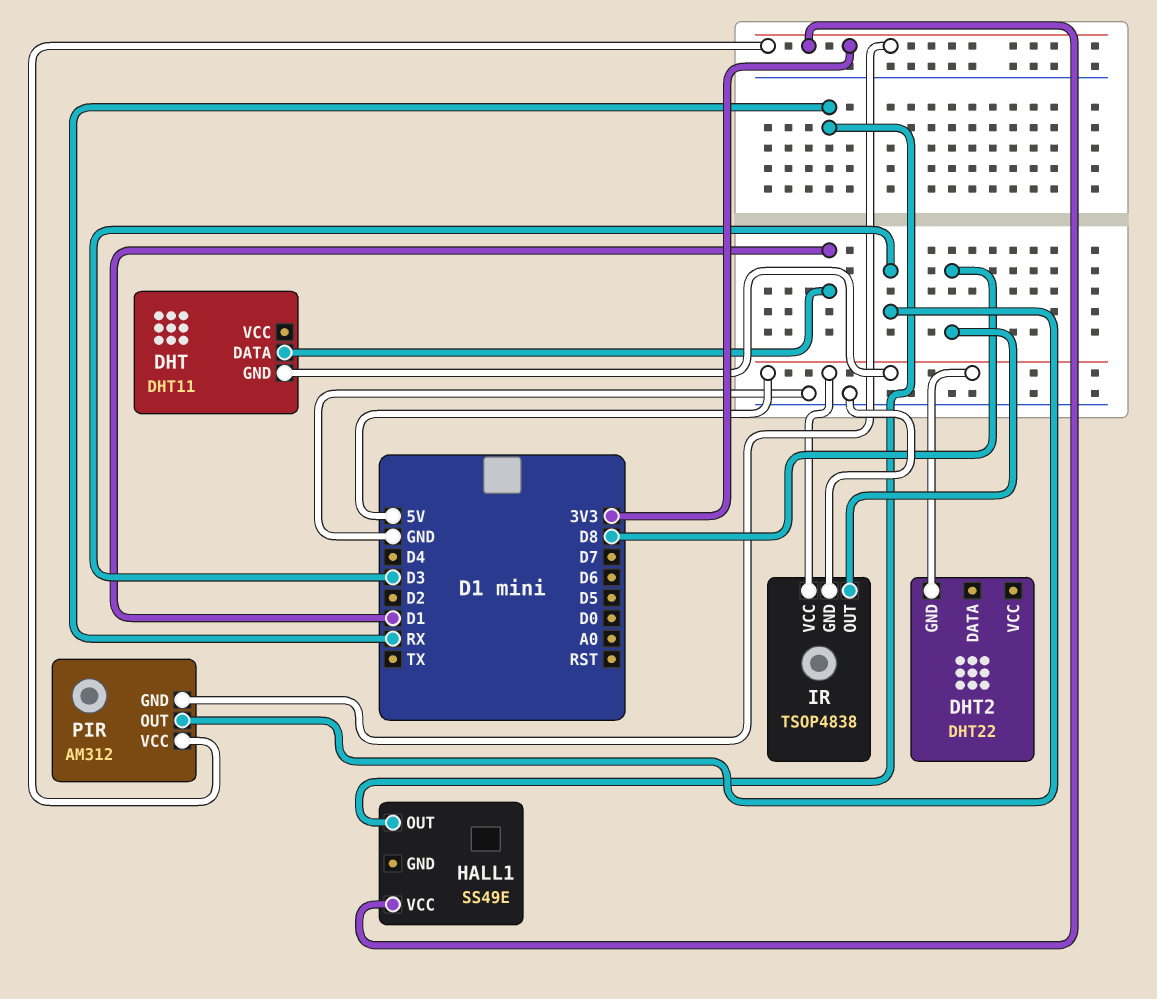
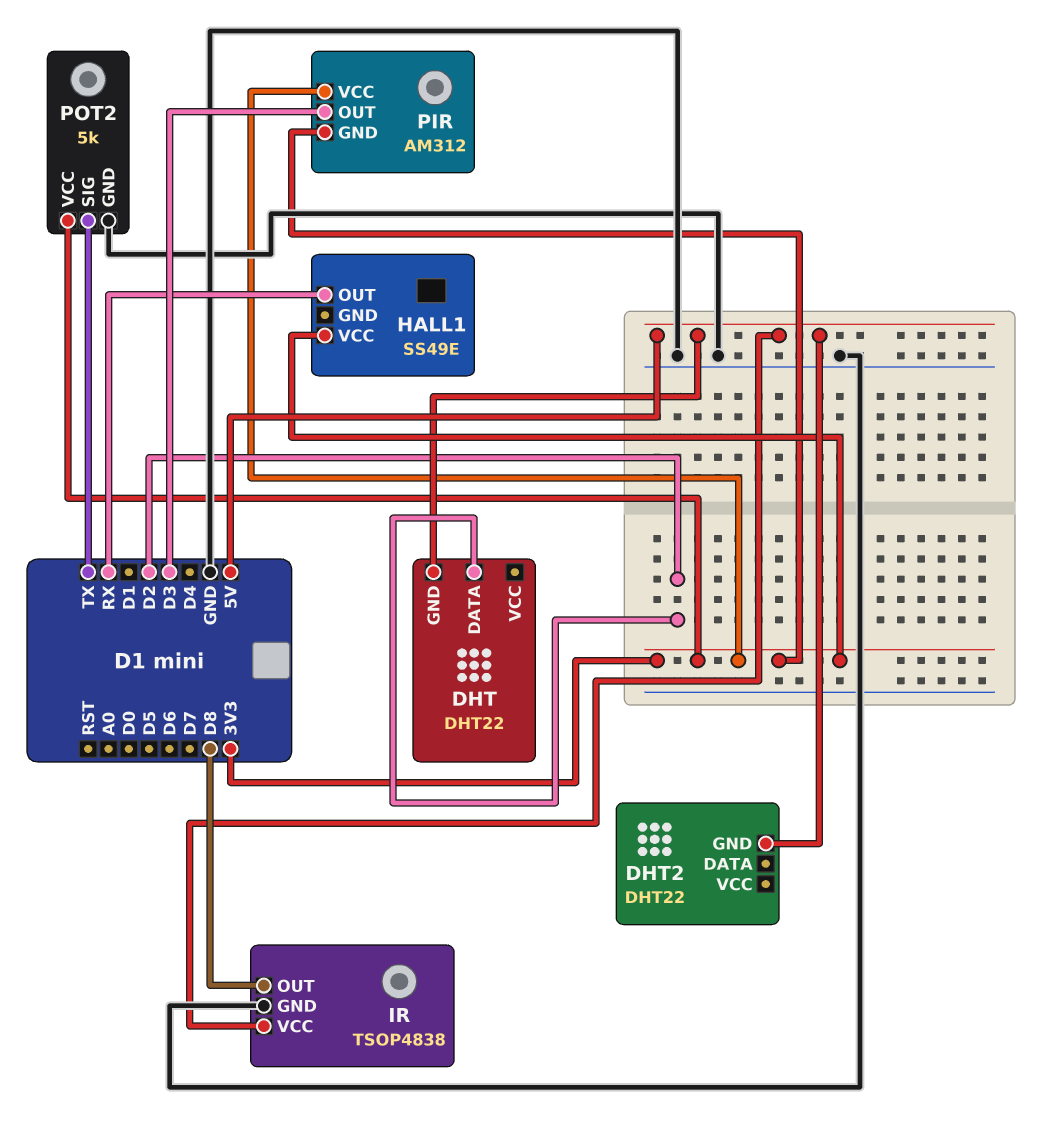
DHT: DHT11 -> DHT22
DHT pin DATA: D1 -> D2
POT2: none -> 5k
POT2 pin GND: none -> GND
POT2 pin SIG: none -> TX
POT2 pin VCC: none -> 3V3

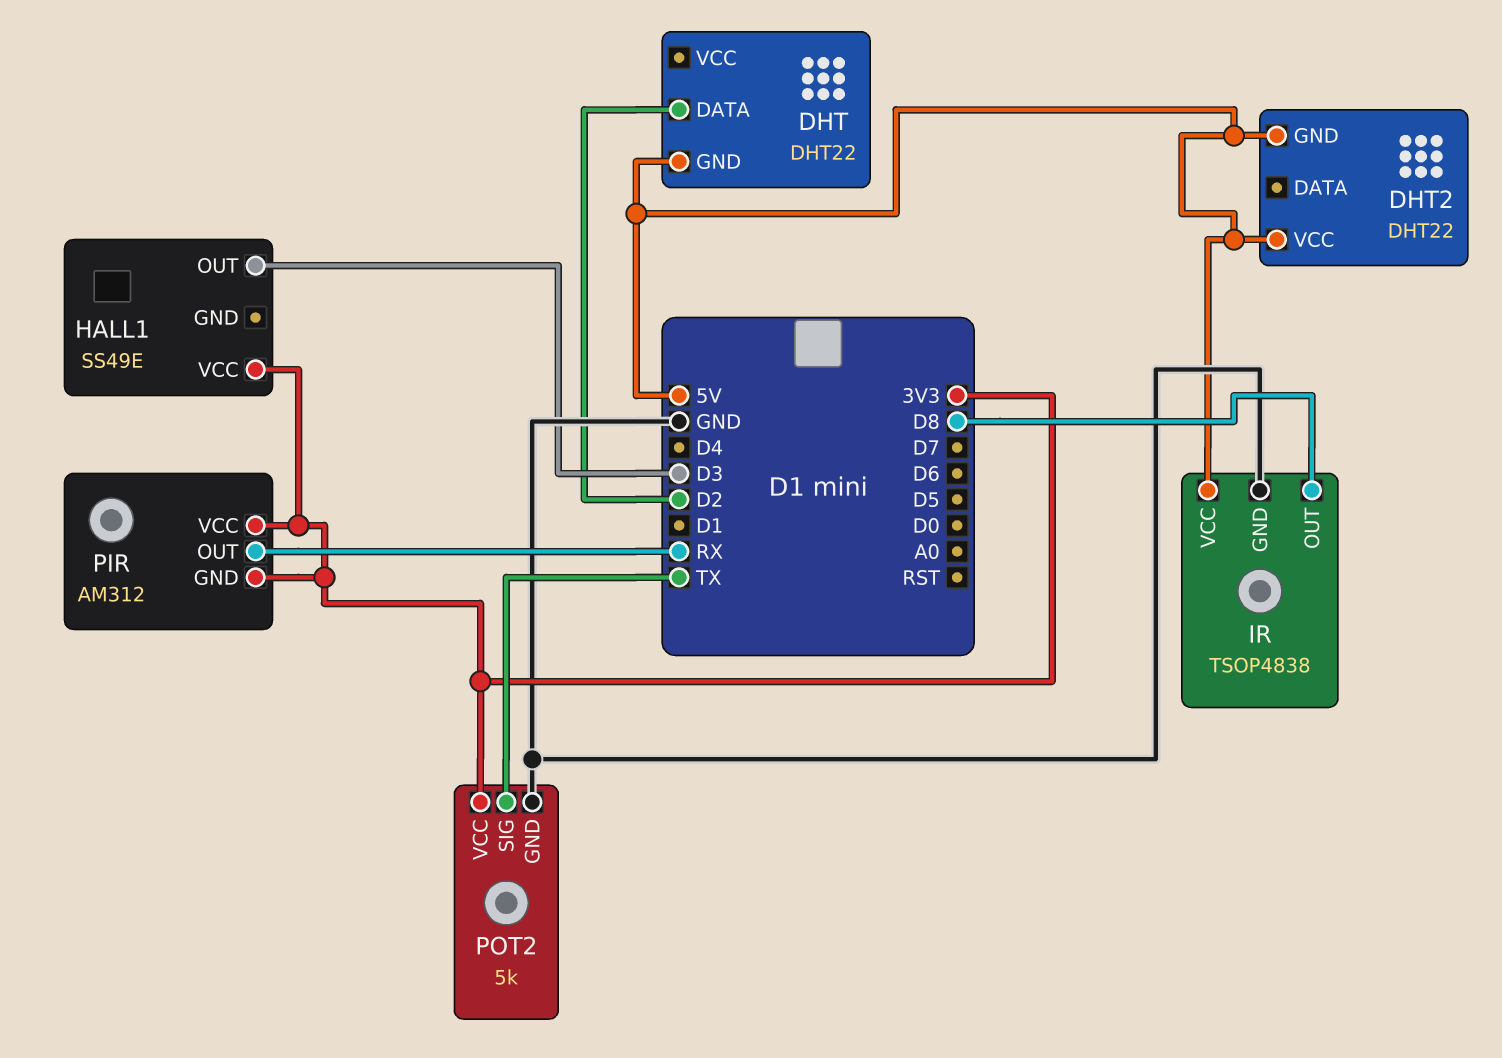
DHT2 pin VCC: none -> 5V
HALL1 pin OUT: RX -> D3
PIR pin OUT: D3 -> RX

